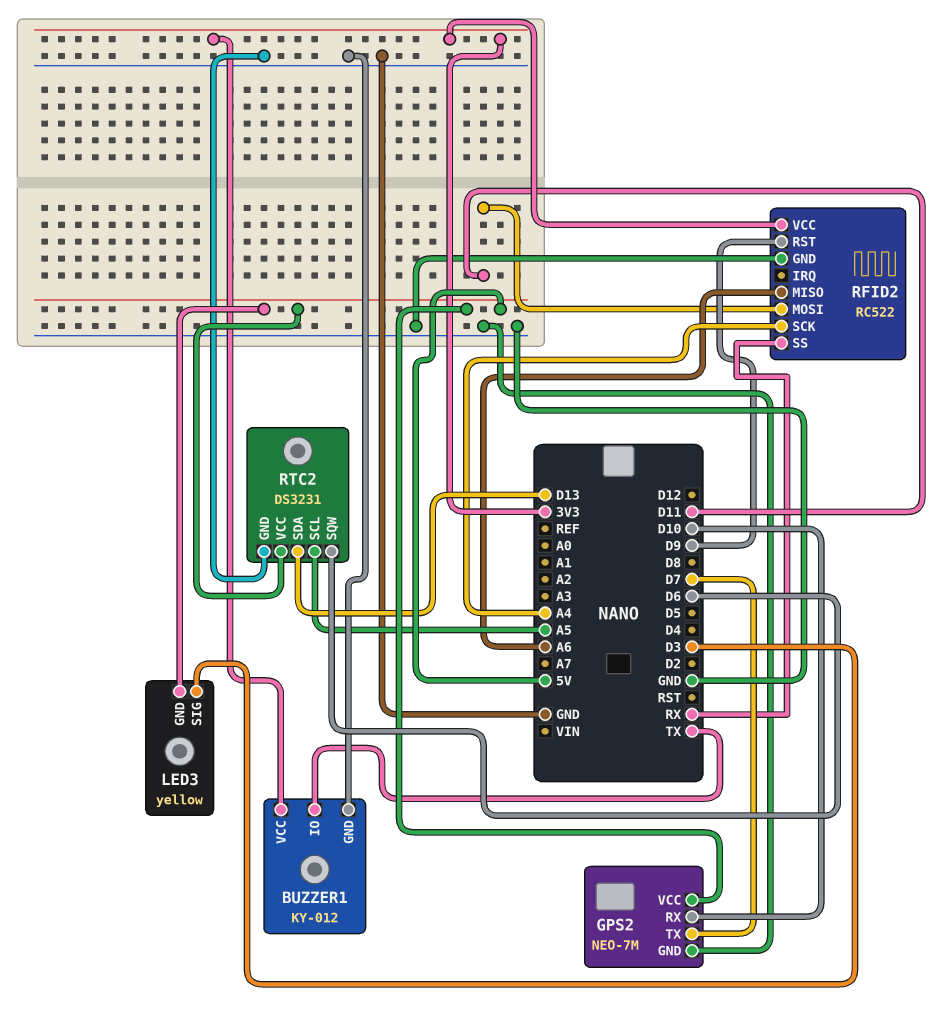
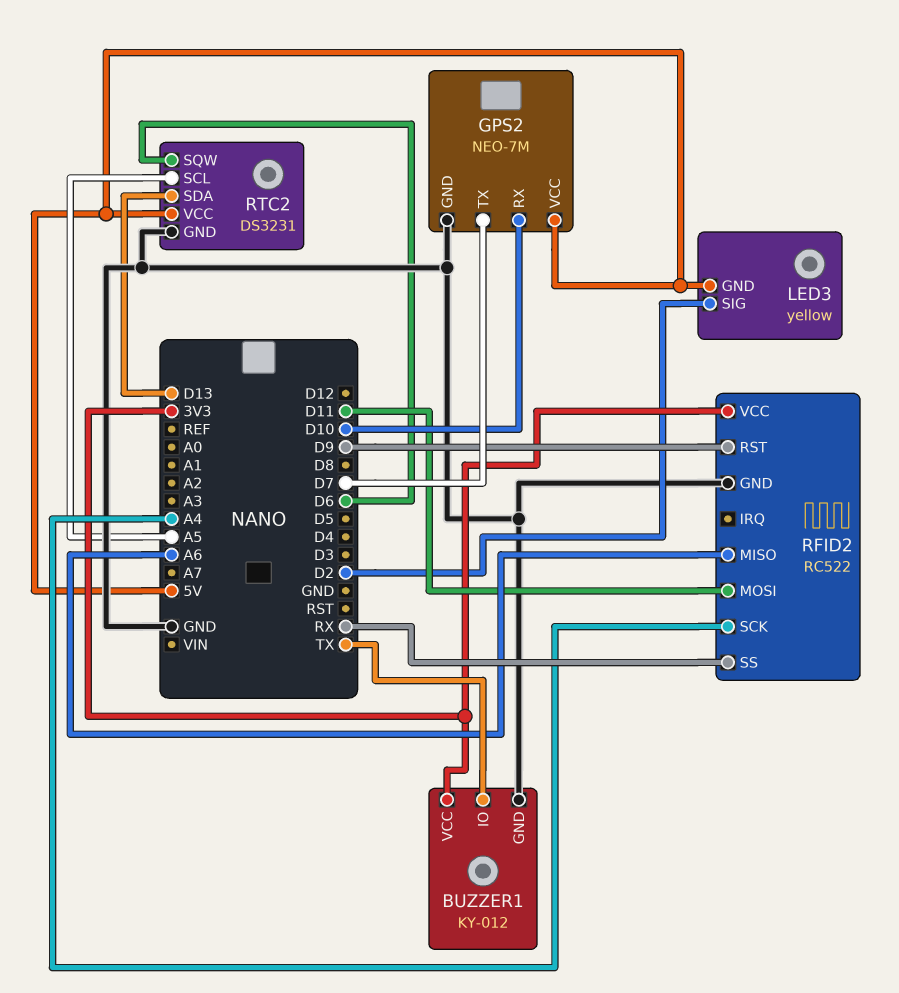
LED3 pin SIG: D3 -> D2

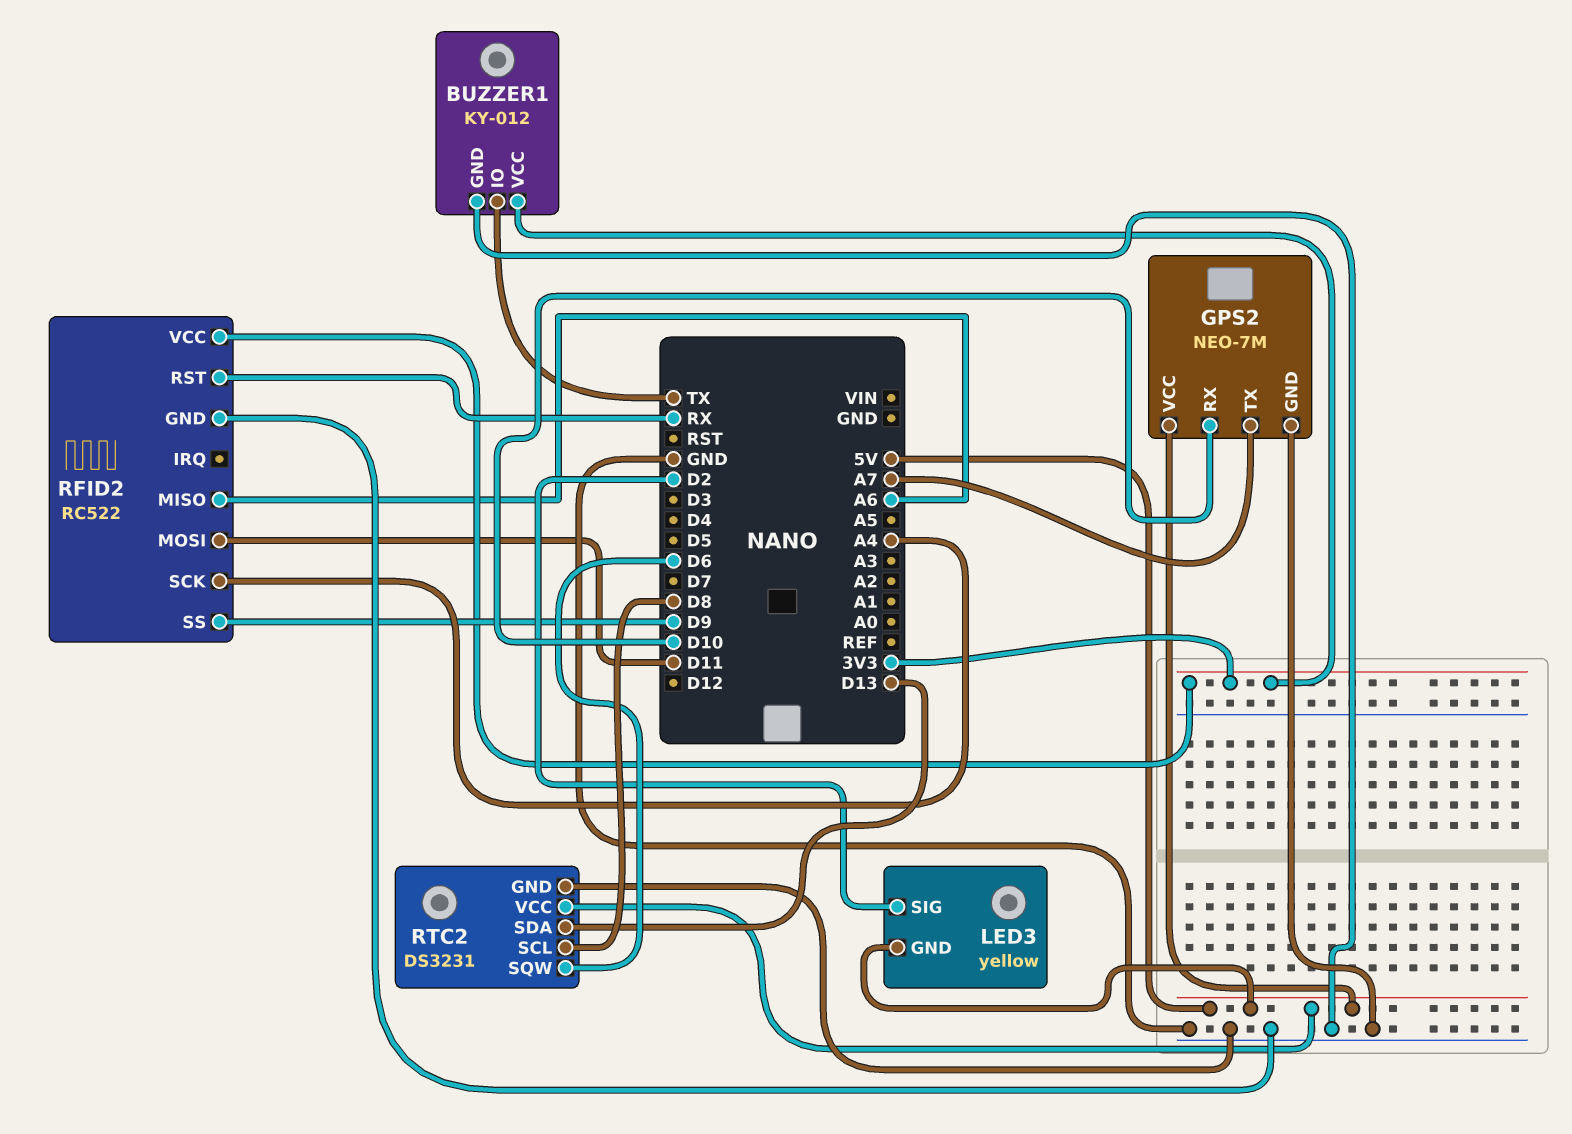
GPS2 pin TX: D7 -> A7
RFID2 pin RST: D9 -> RX
RFID2 pin SS: RX -> D9
RTC2 pin SCL: A5 -> D8

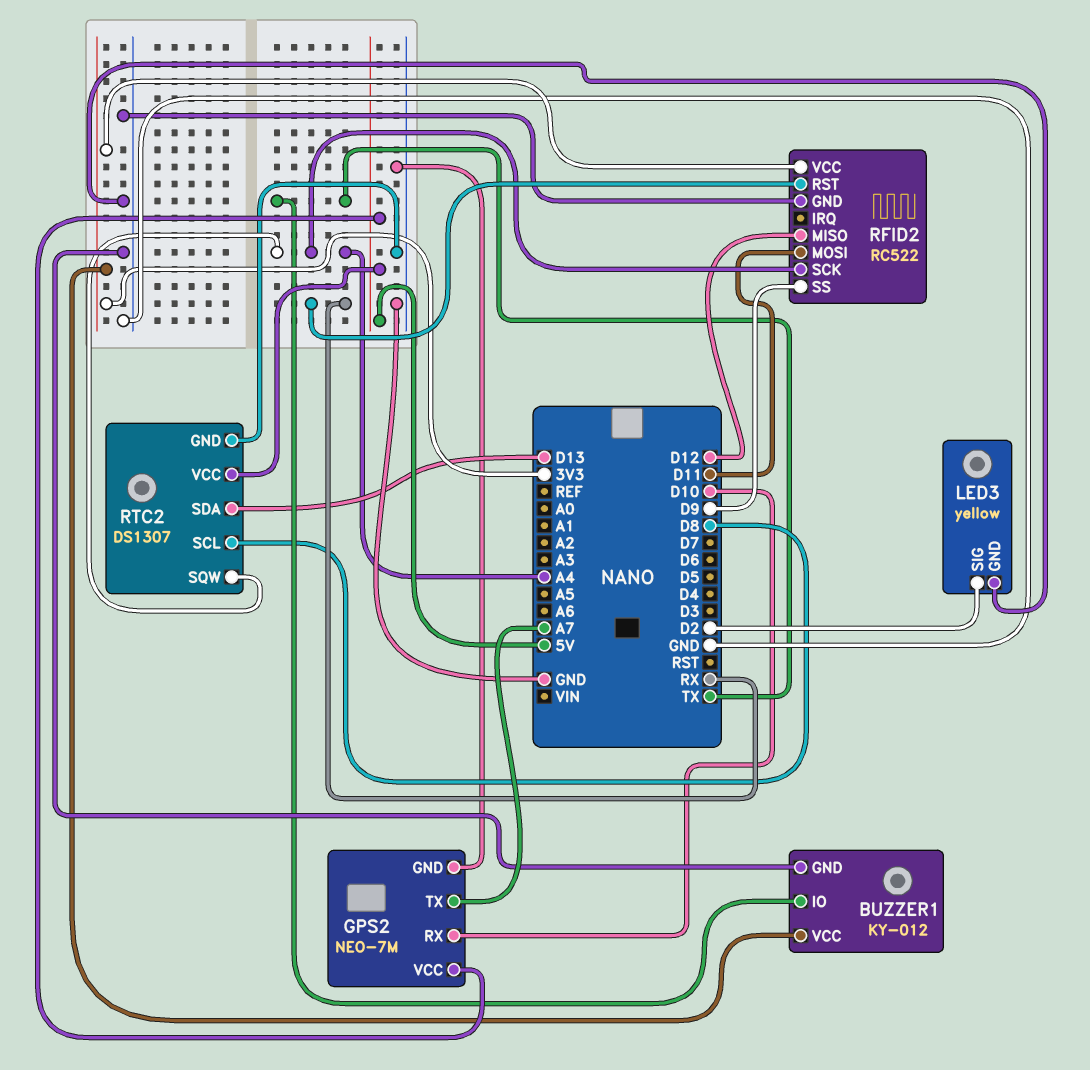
LED3 pin GND: 5V -> GND
RFID2 pin MISO: A6 -> D12
RTC2: DS3231 -> DS1307
RTC2 pin SQW: D6 -> A4

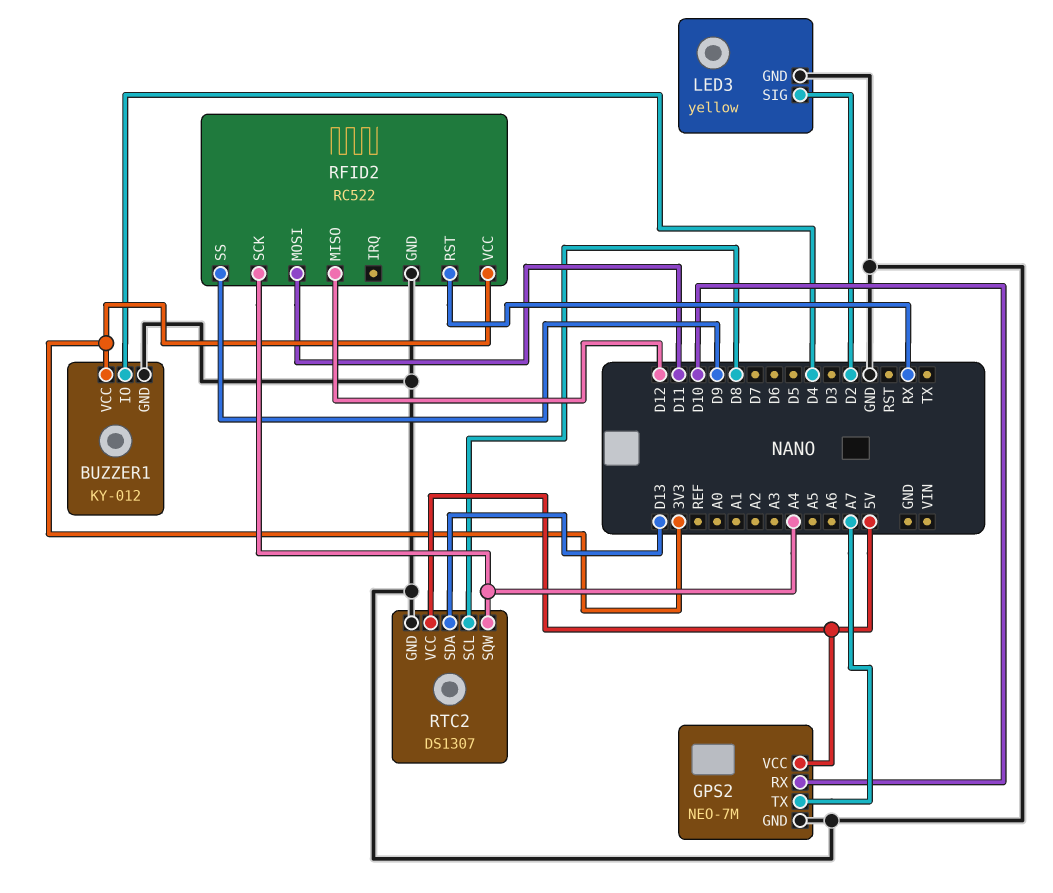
BUZZER1 pin IO: TX -> D4

